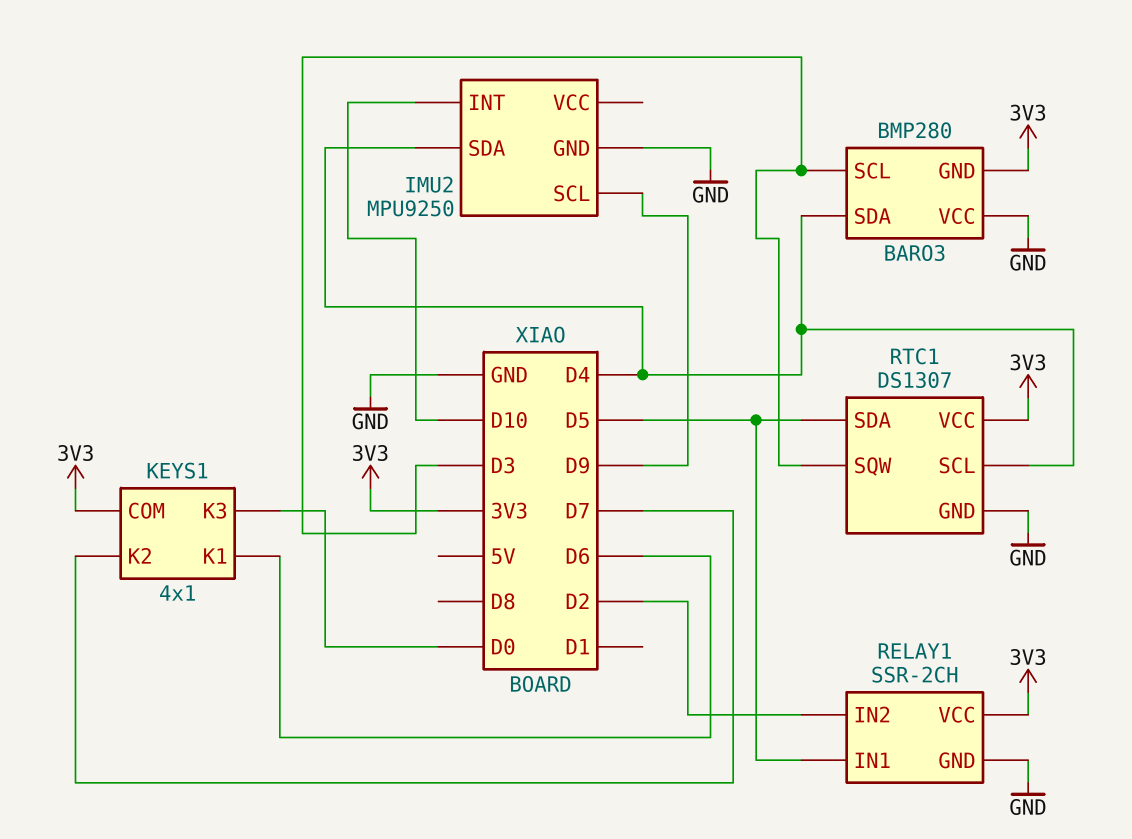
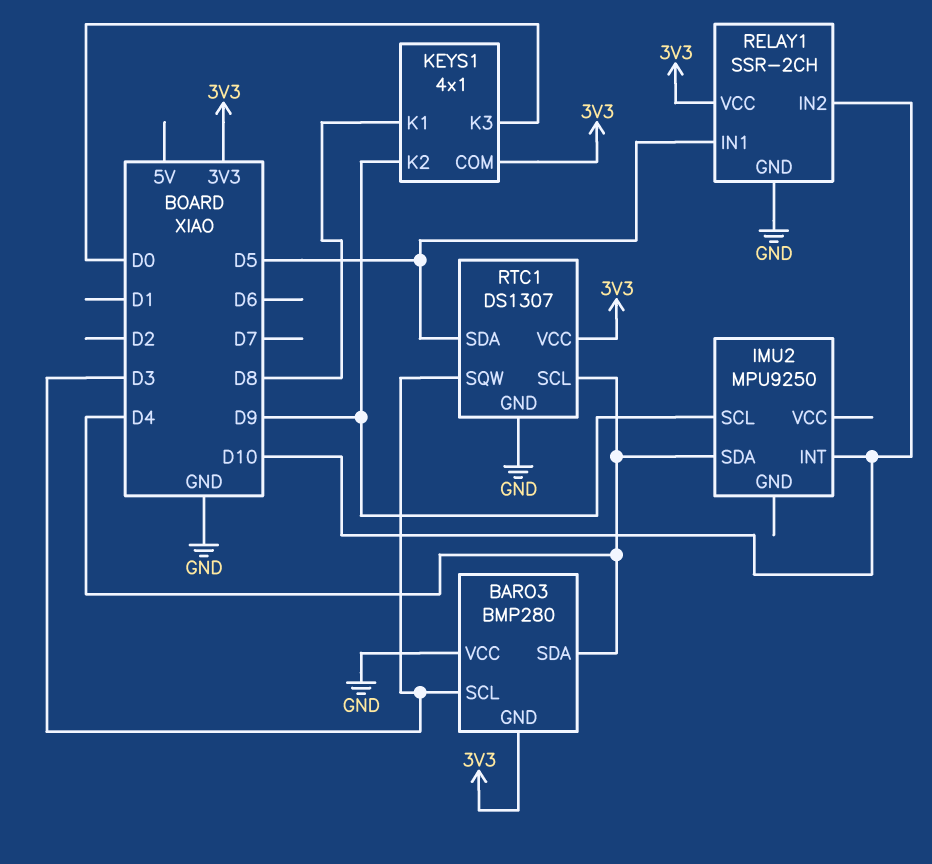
IMU2 pin GND: GND -> none
KEYS1 pin K1: D6 -> D8
KEYS1 pin K2: D7 -> D9
RELAY1 pin IN2: D2 -> D10

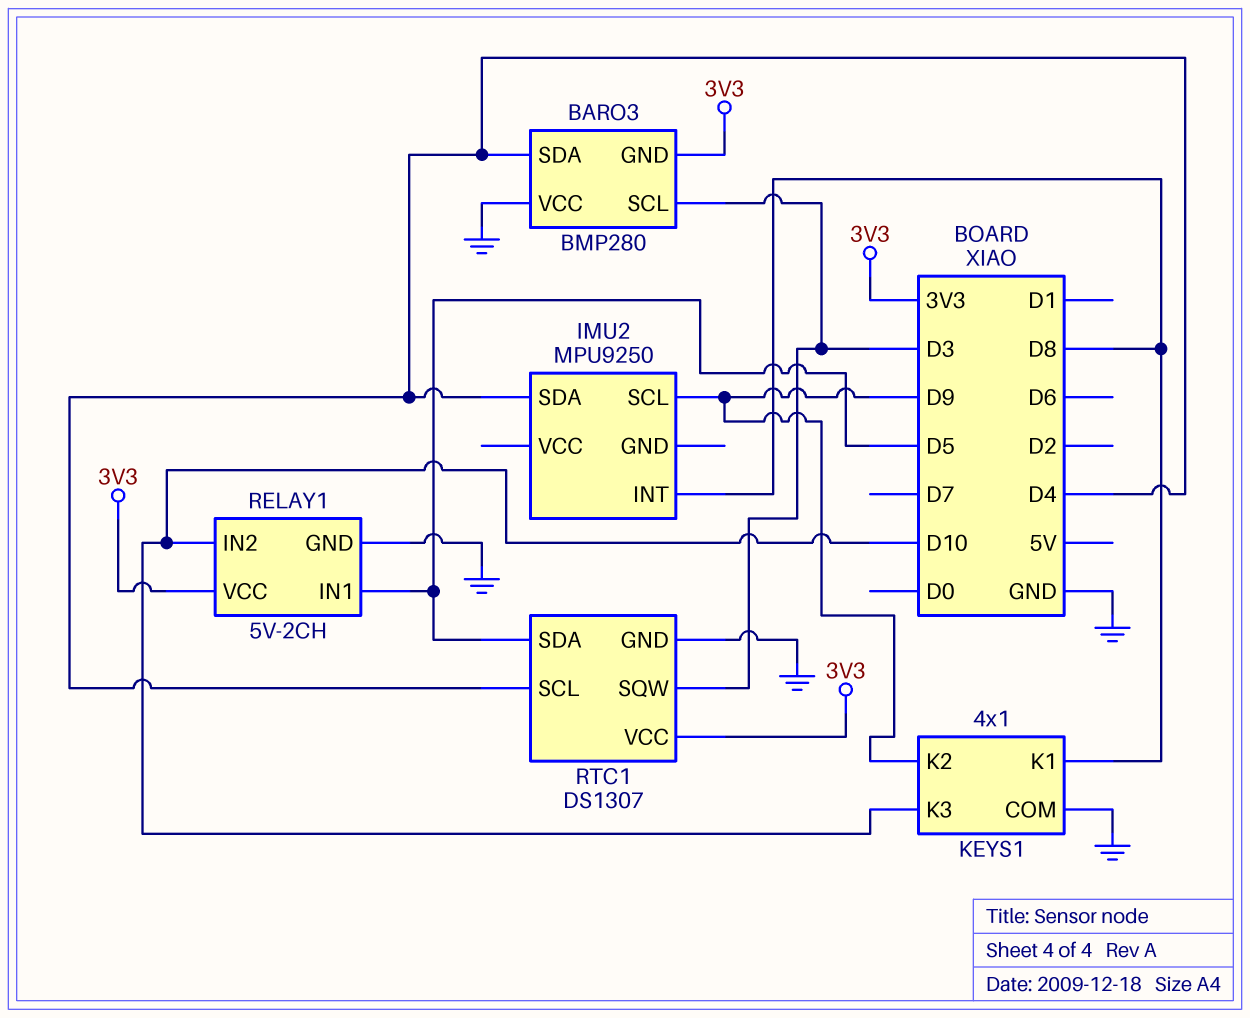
IMU2 pin INT: D10 -> D8
KEYS1 pin COM: 3V3 -> GND
KEYS1 pin K3: D0 -> D10
RELAY1: SSR-2CH -> 5V-2CH

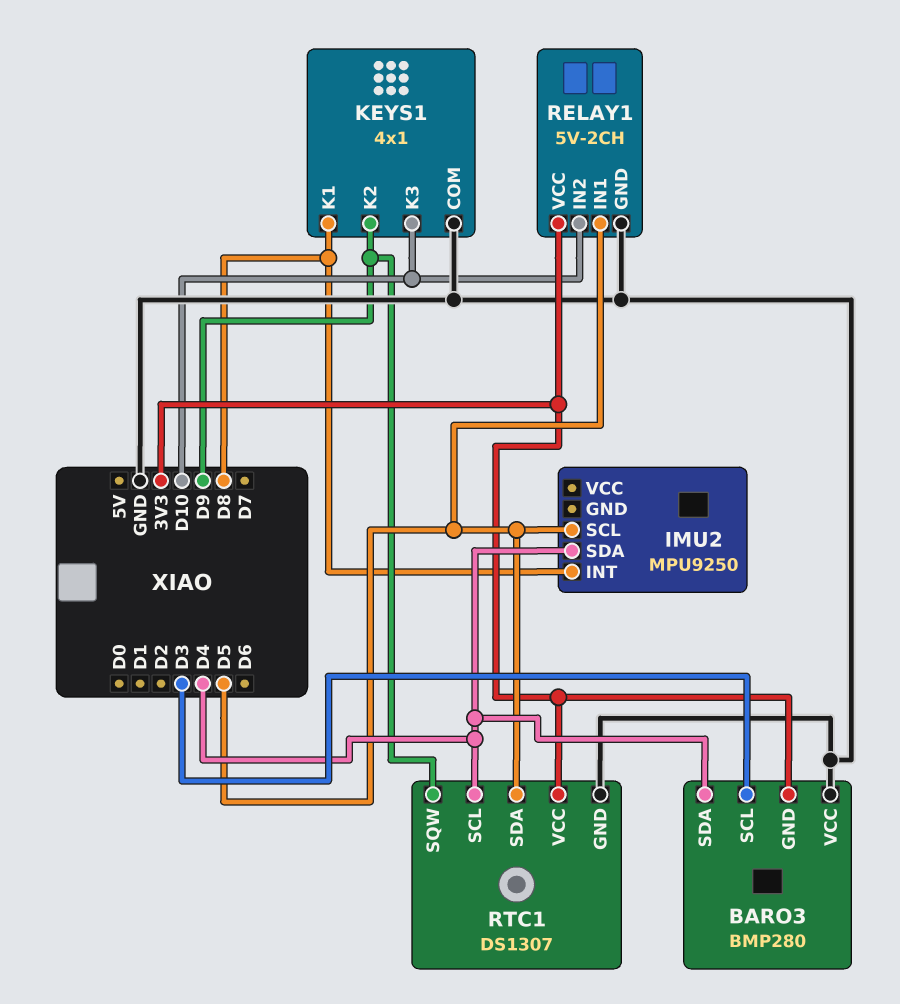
IMU2 pin SCL: D9 -> D5
RTC1 pin SQW: D3 -> D9

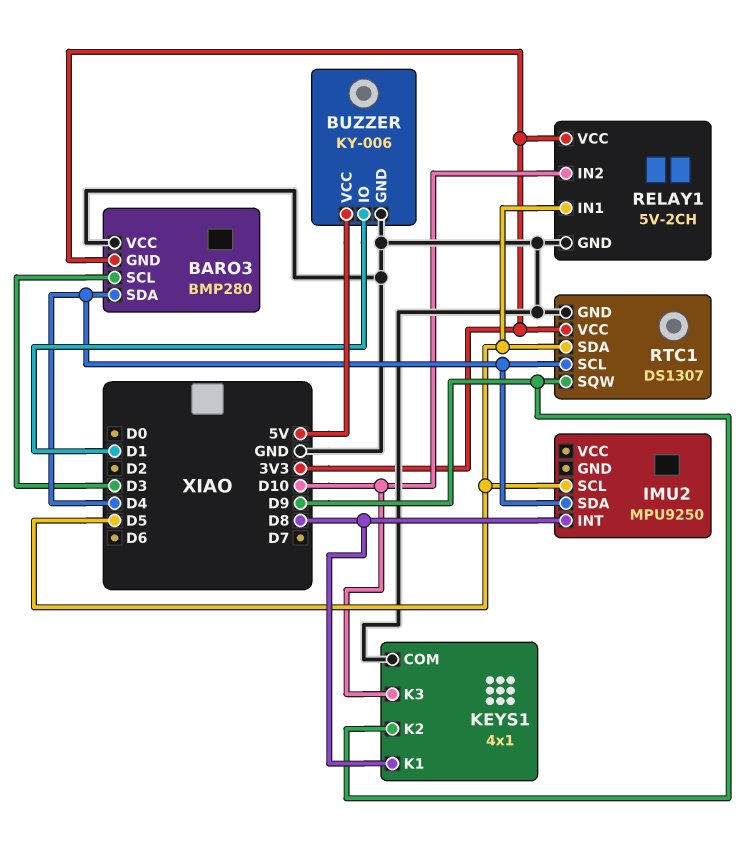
BUZZER: none -> KY-006
BUZZER pin GND: none -> GND
BUZZER pin IO: none -> D1
BUZZER pin VCC: none -> 5V

